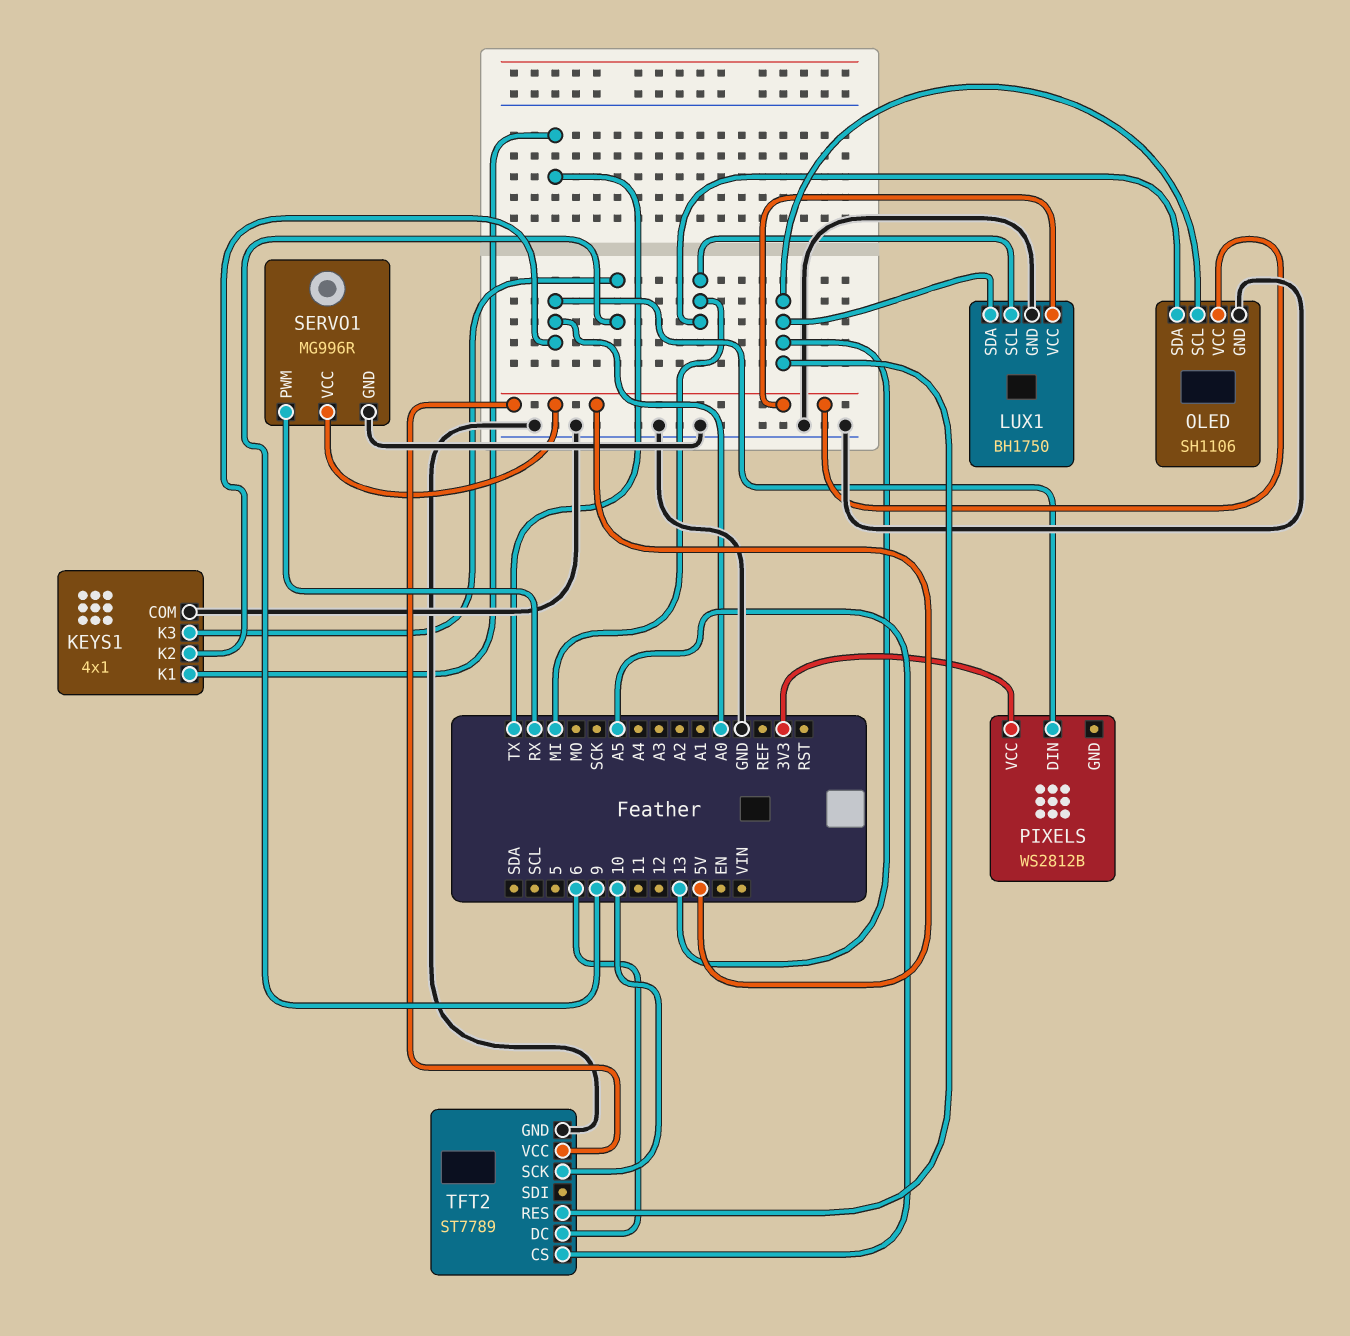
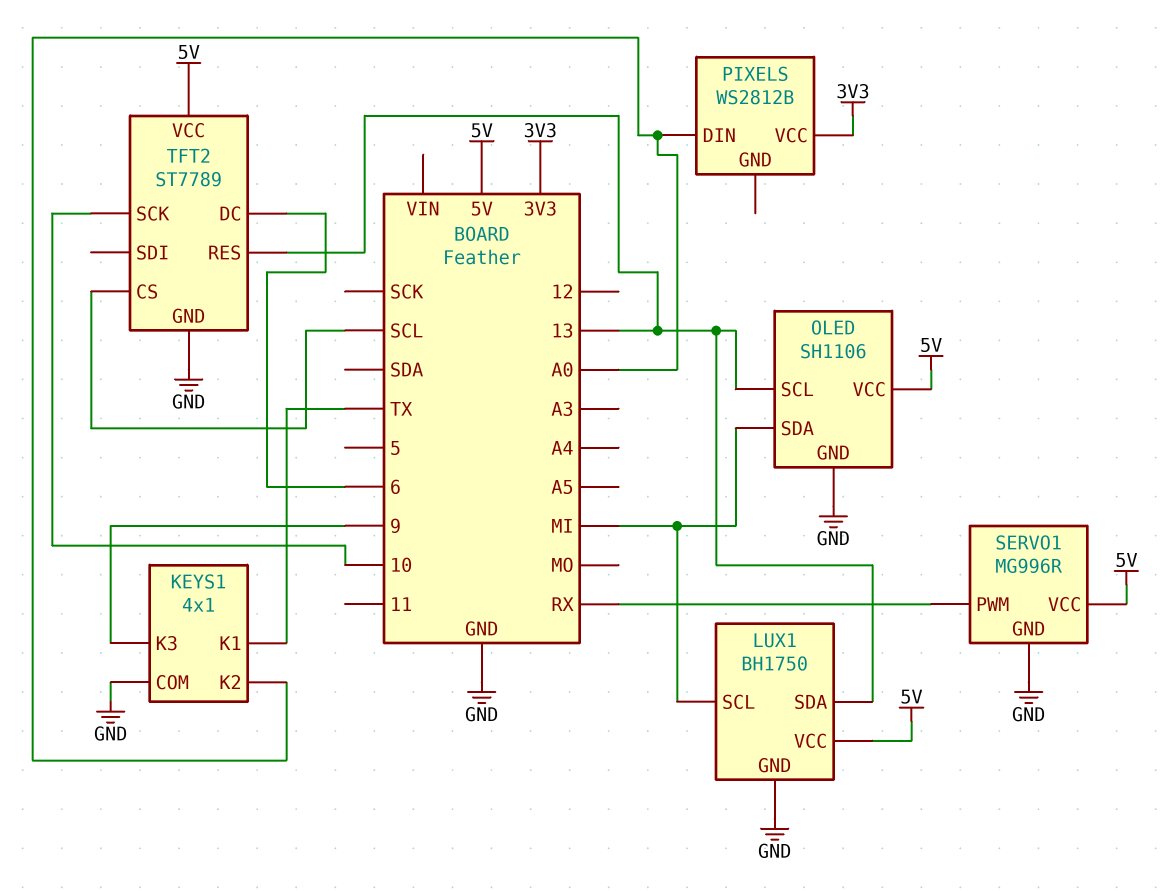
TFT2 pin CS: A5 -> SCL

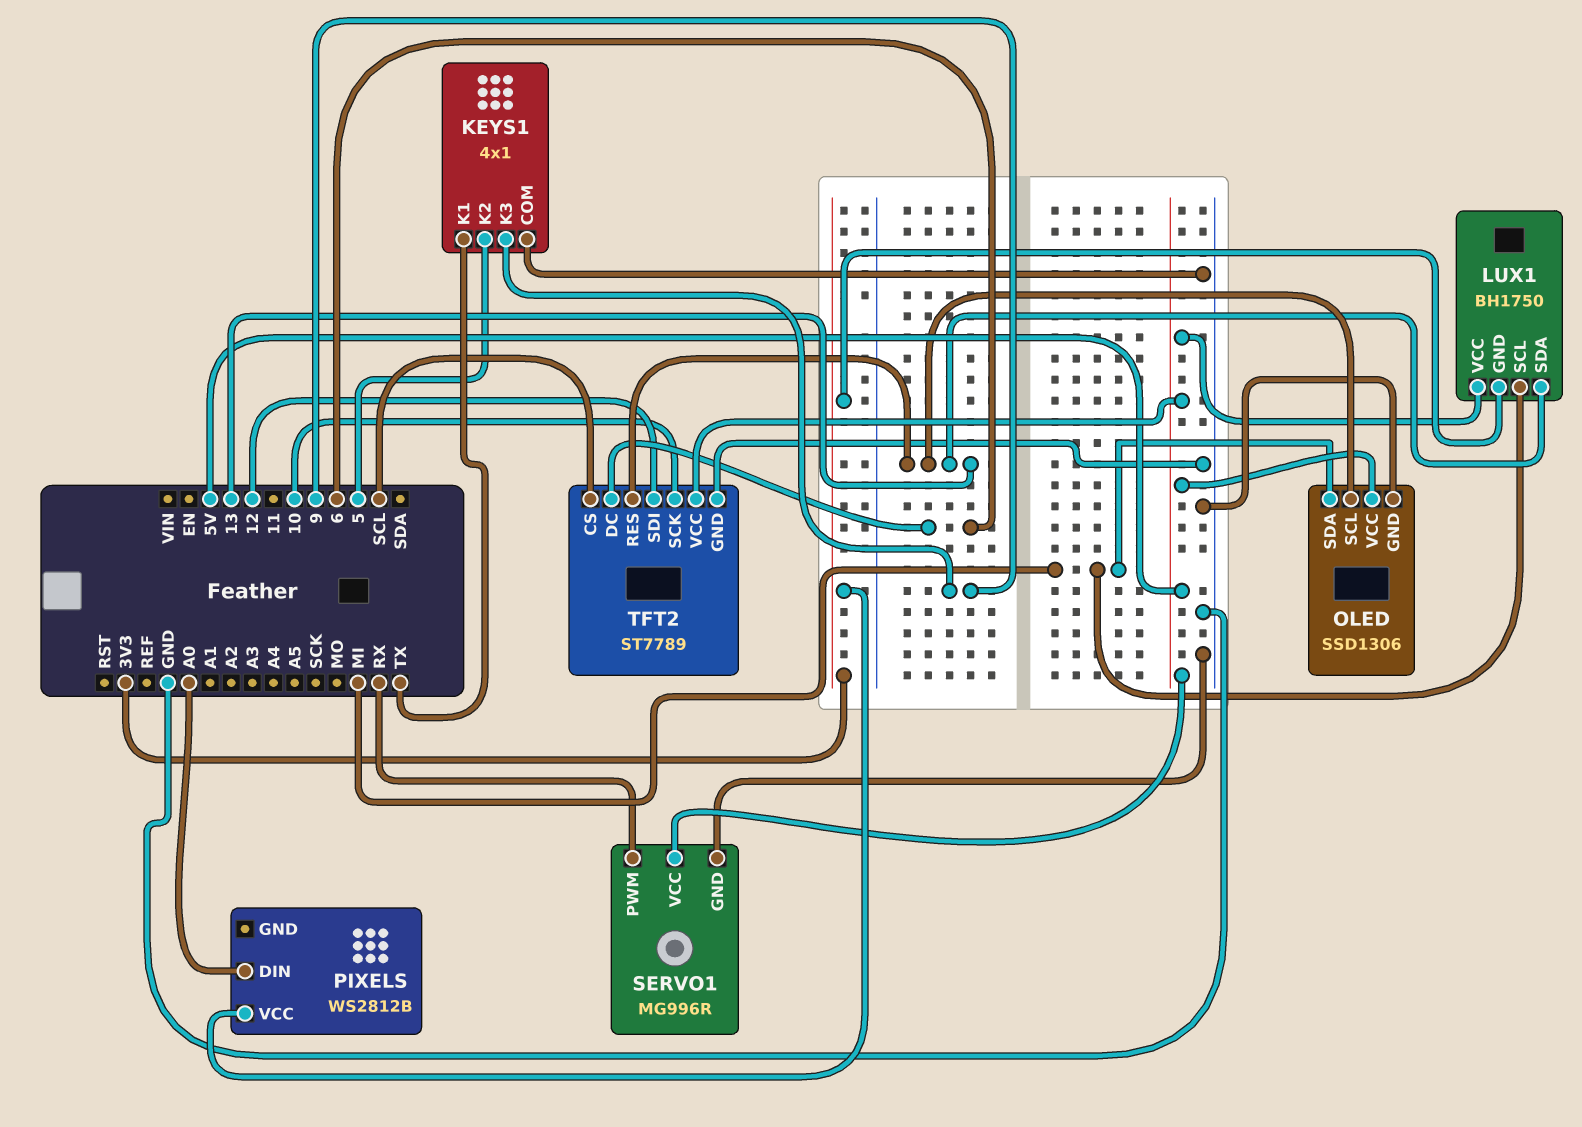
KEYS1 pin K2: A0 -> 5
LUX1 pin GND: GND -> 3V3
OLED: SH1106 -> SSD1306
TFT2 pin SDI: none -> 12

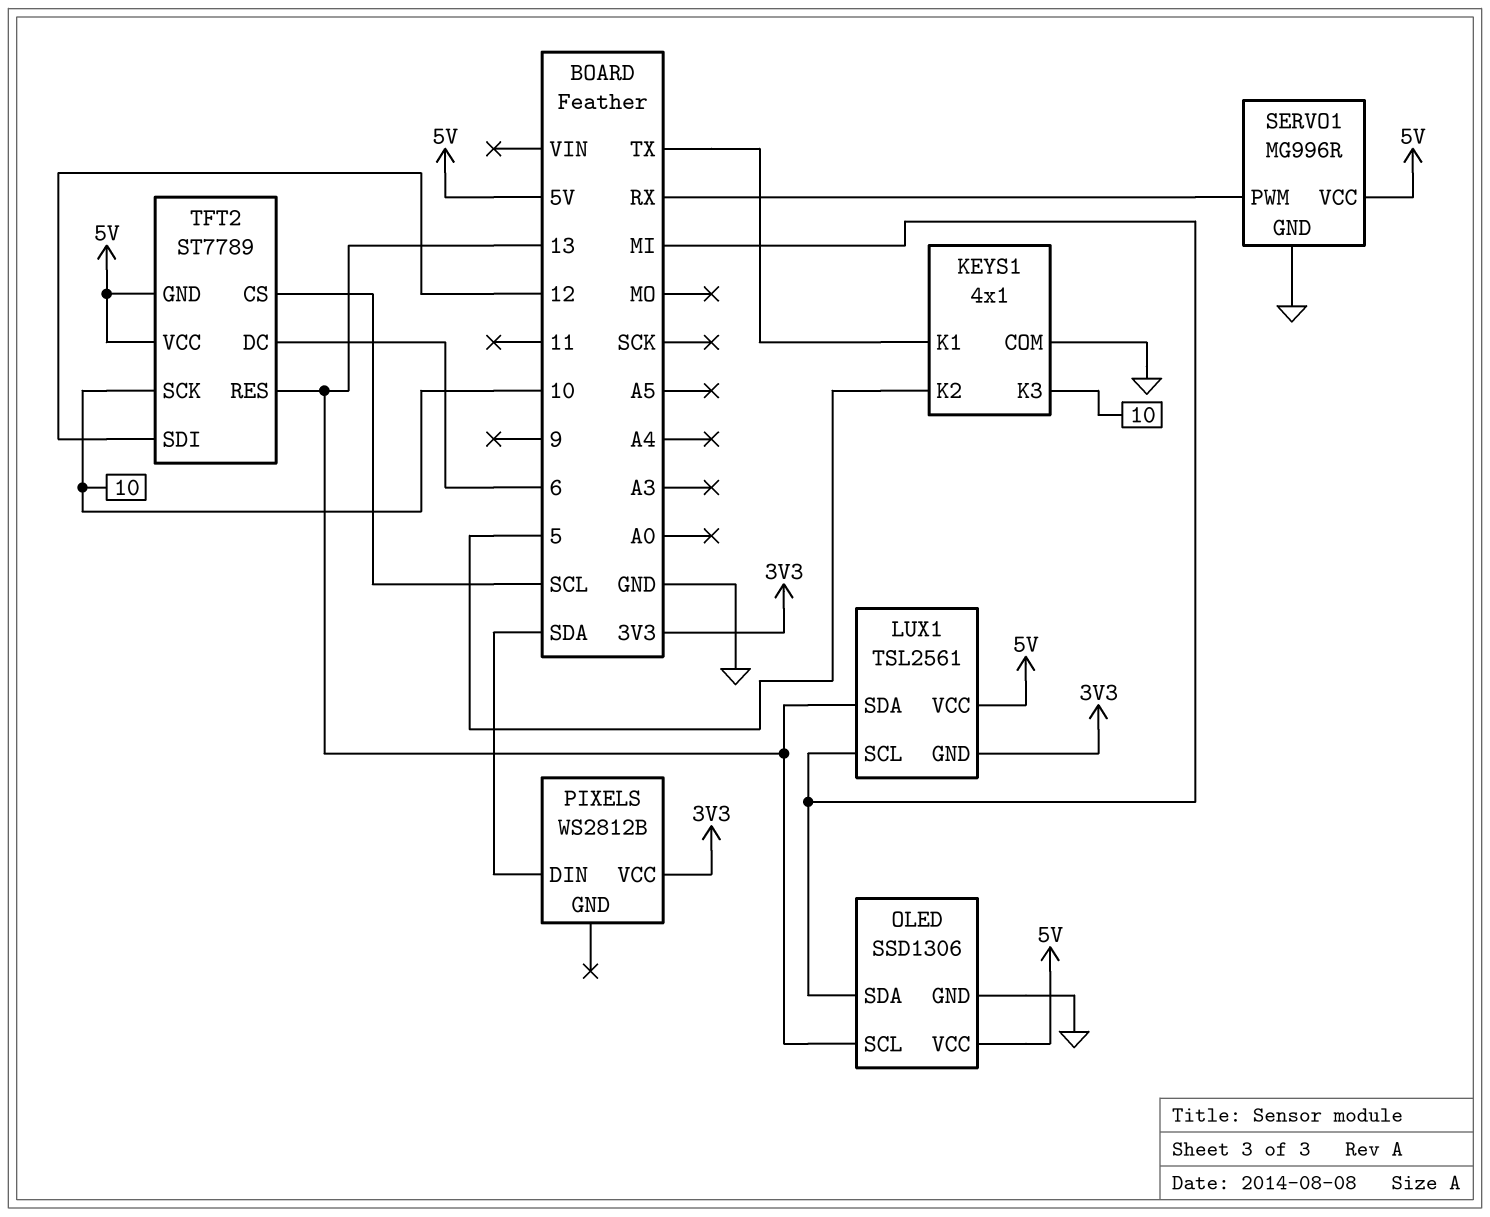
KEYS1 pin K3: 9 -> 10
LUX1: BH1750 -> TSL2561
PIXELS pin DIN: A0 -> SDA
TFT2 pin GND: GND -> 5V

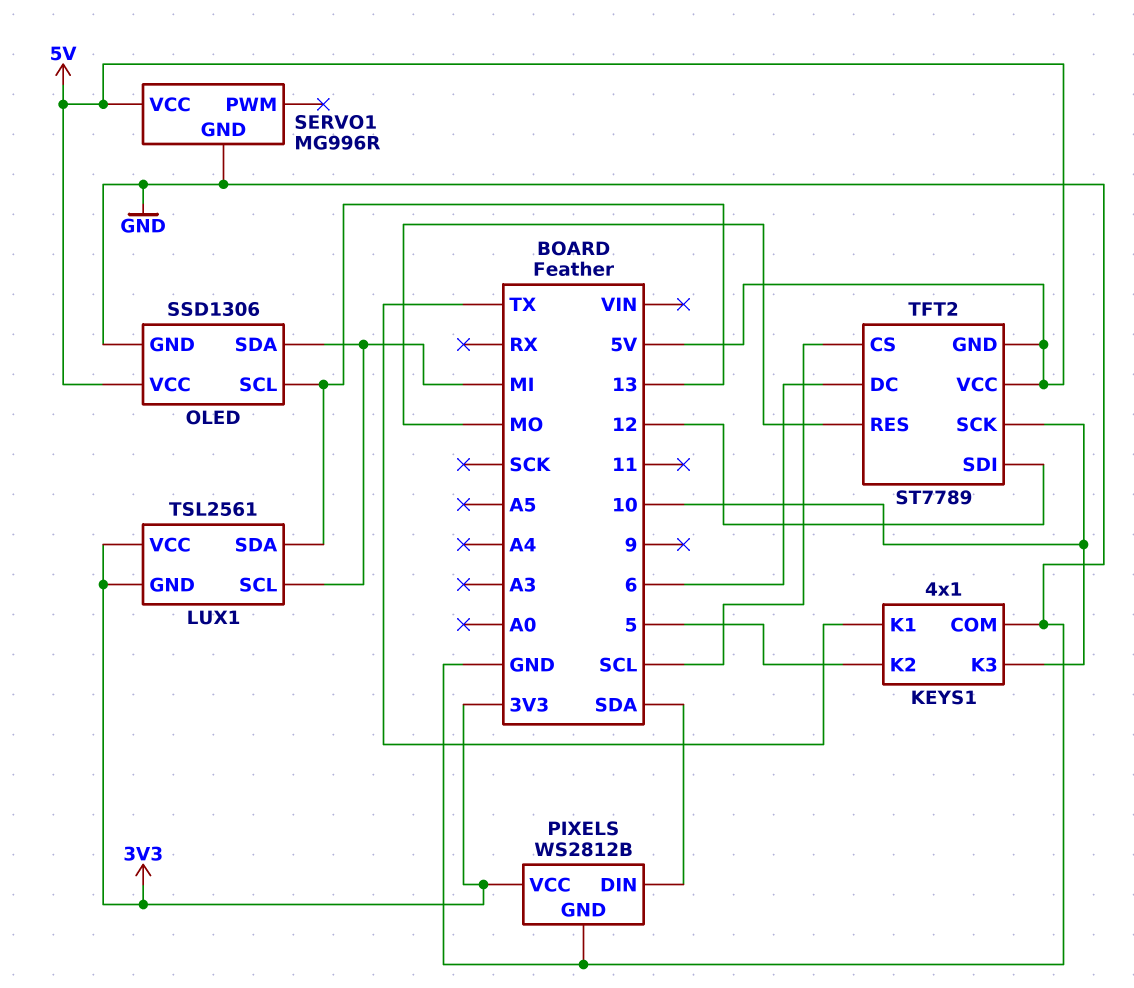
LUX1 pin VCC: 5V -> 3V3
PIXELS pin GND: none -> GND
SERVO1 pin PWM: RX -> none
TFT2 pin RES: 13 -> MO

